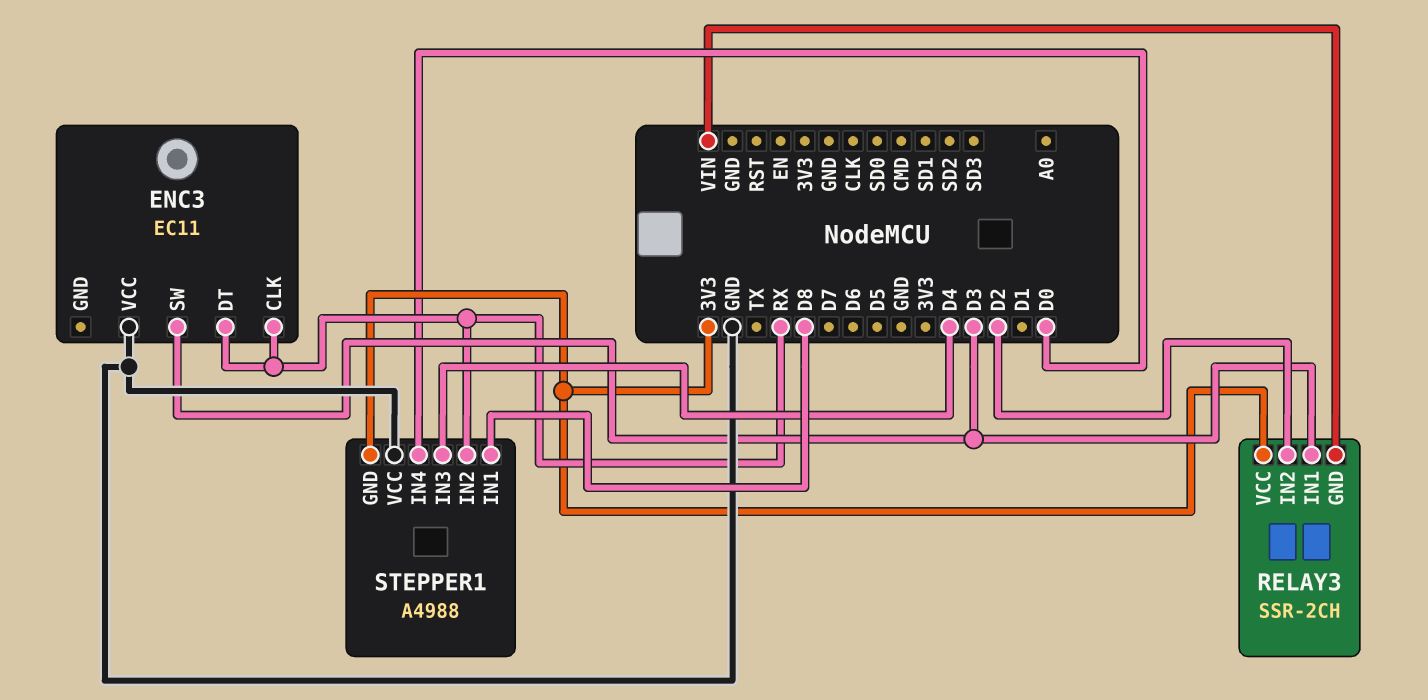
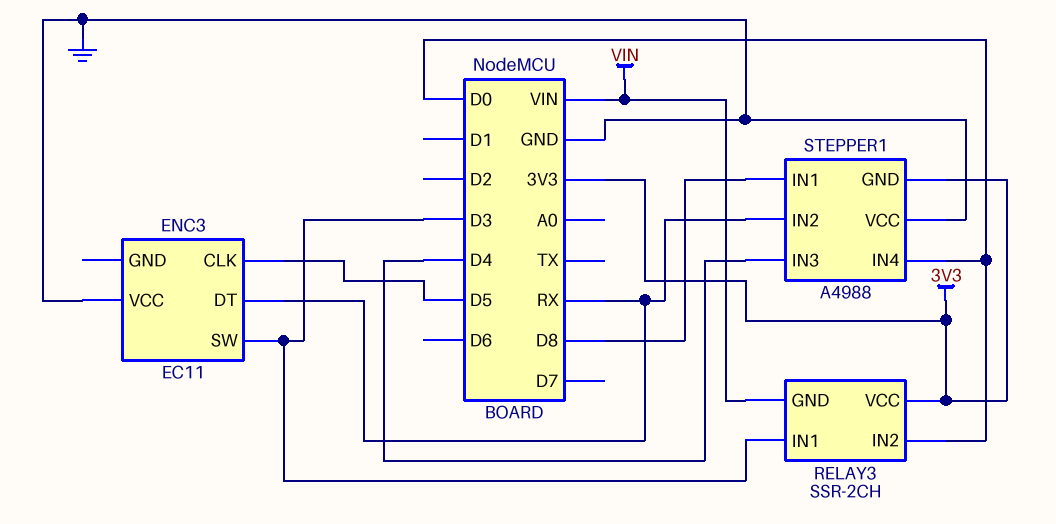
ENC3 pin CLK: RX -> D5
RELAY3 pin IN2: D2 -> D0

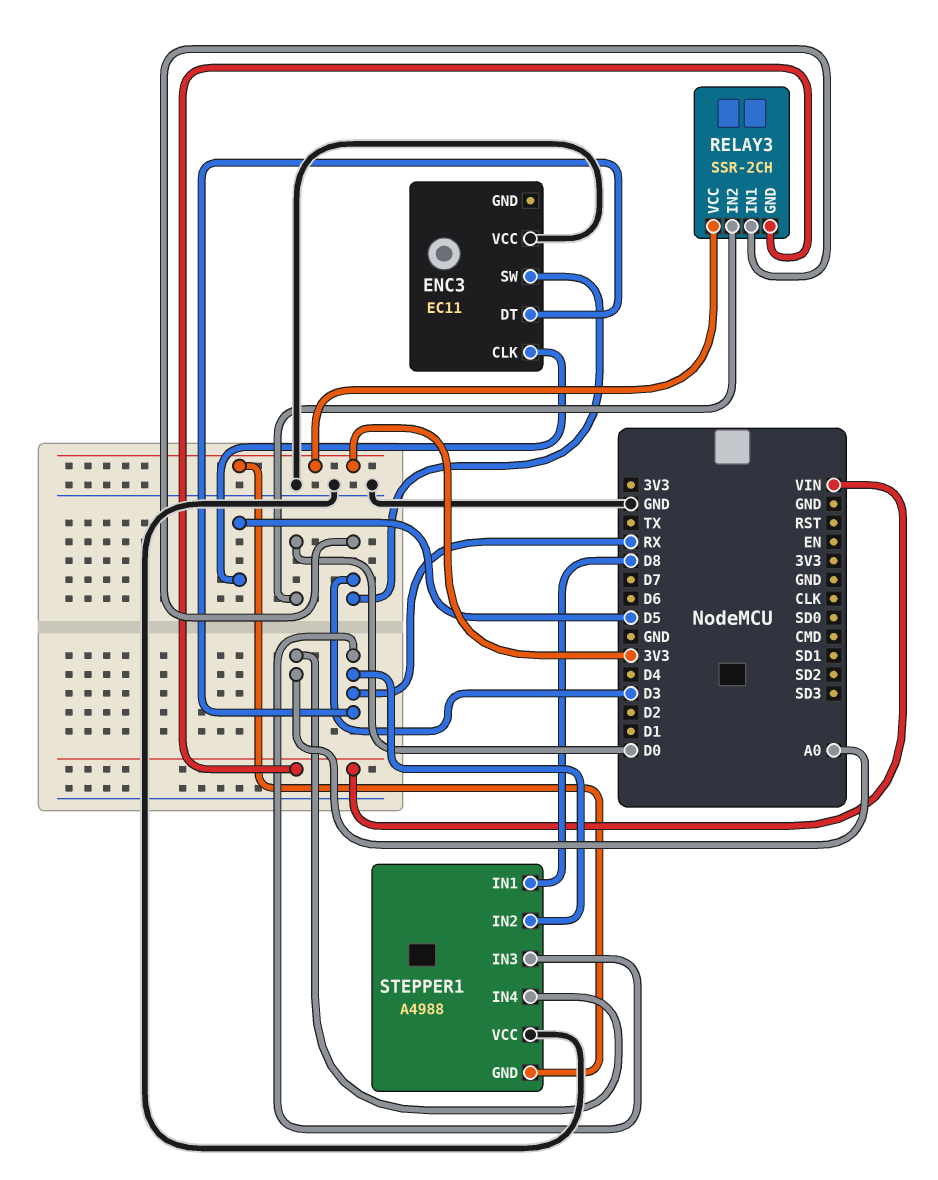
STEPPER1 pin IN3: D4 -> RX
STEPPER1 pin IN4: D0 -> A0

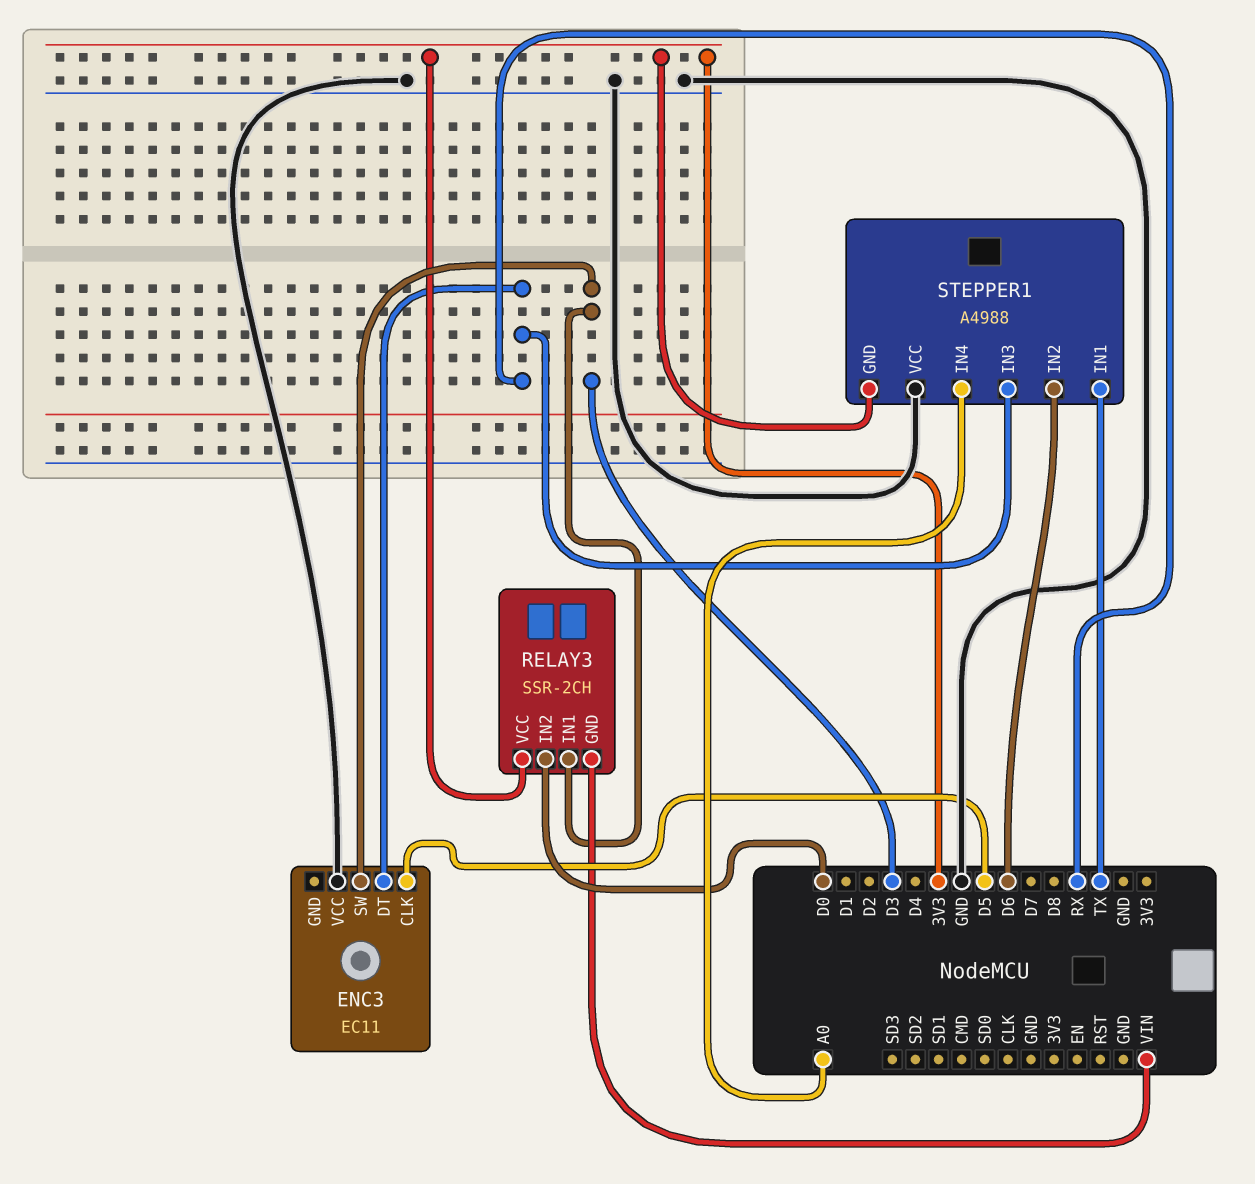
STEPPER1 pin IN1: D8 -> TX
STEPPER1 pin IN2: RX -> D6

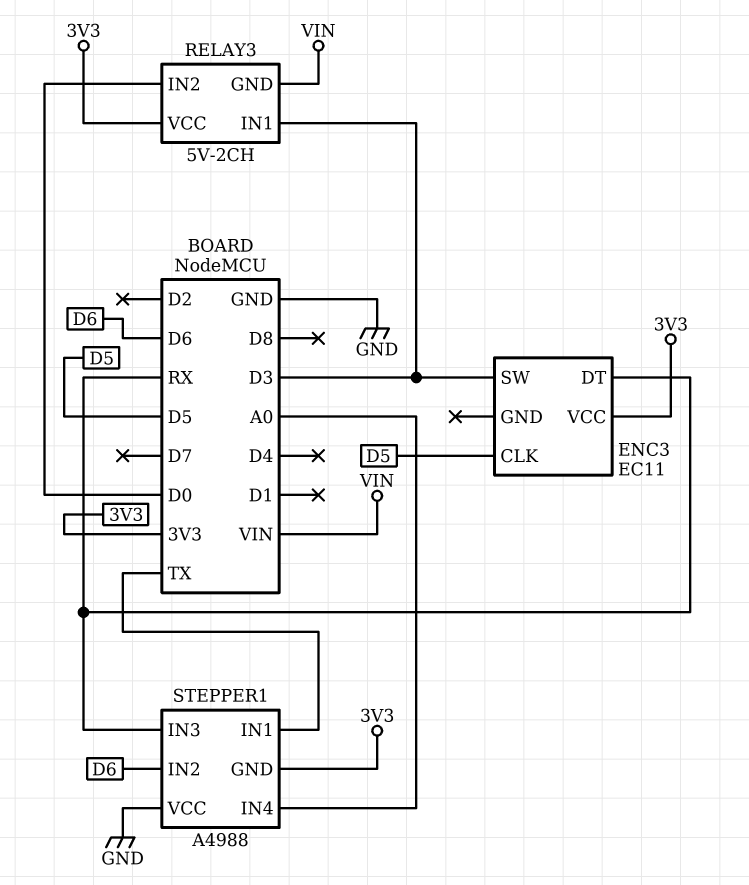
ENC3 pin VCC: GND -> 3V3
RELAY3: SSR-2CH -> 5V-2CH

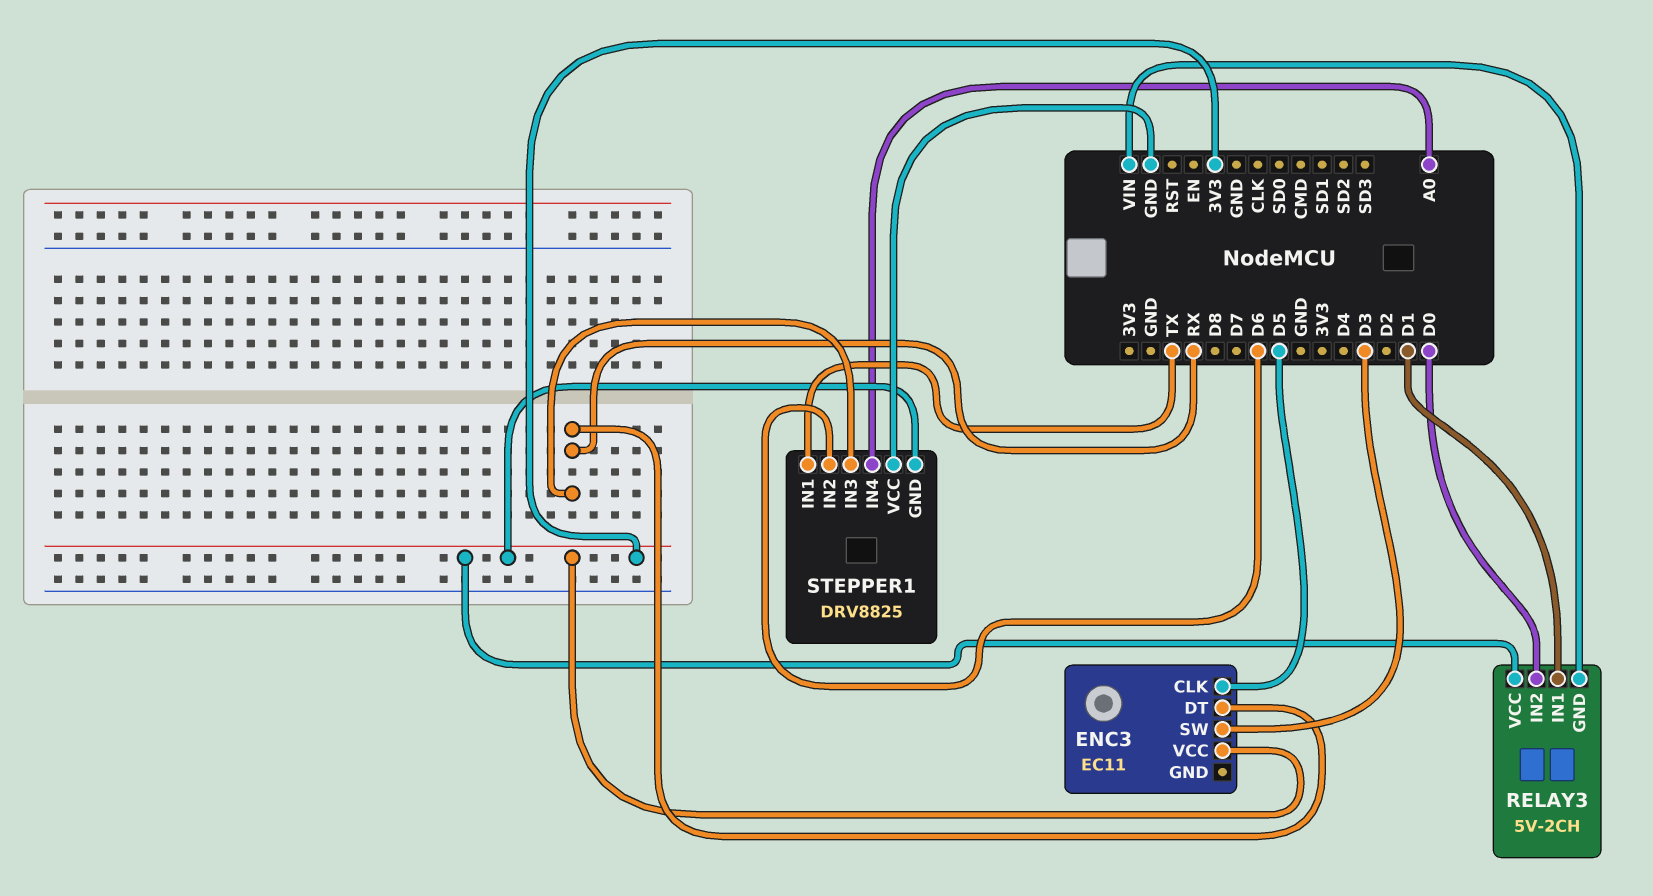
RELAY3 pin IN1: D3 -> D1
STEPPER1: A4988 -> DRV8825

